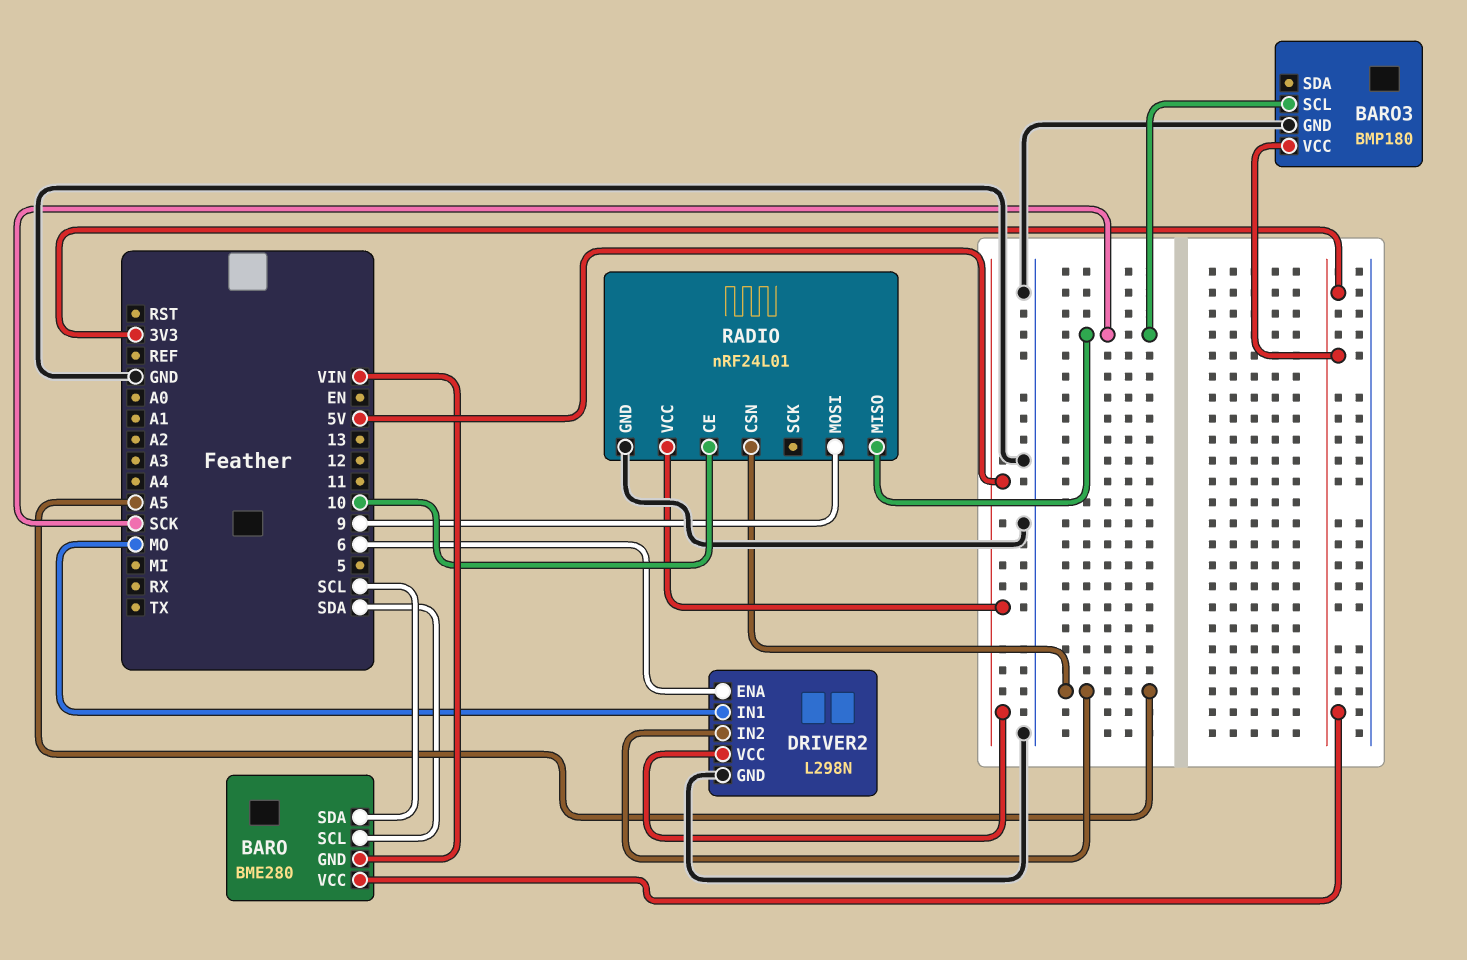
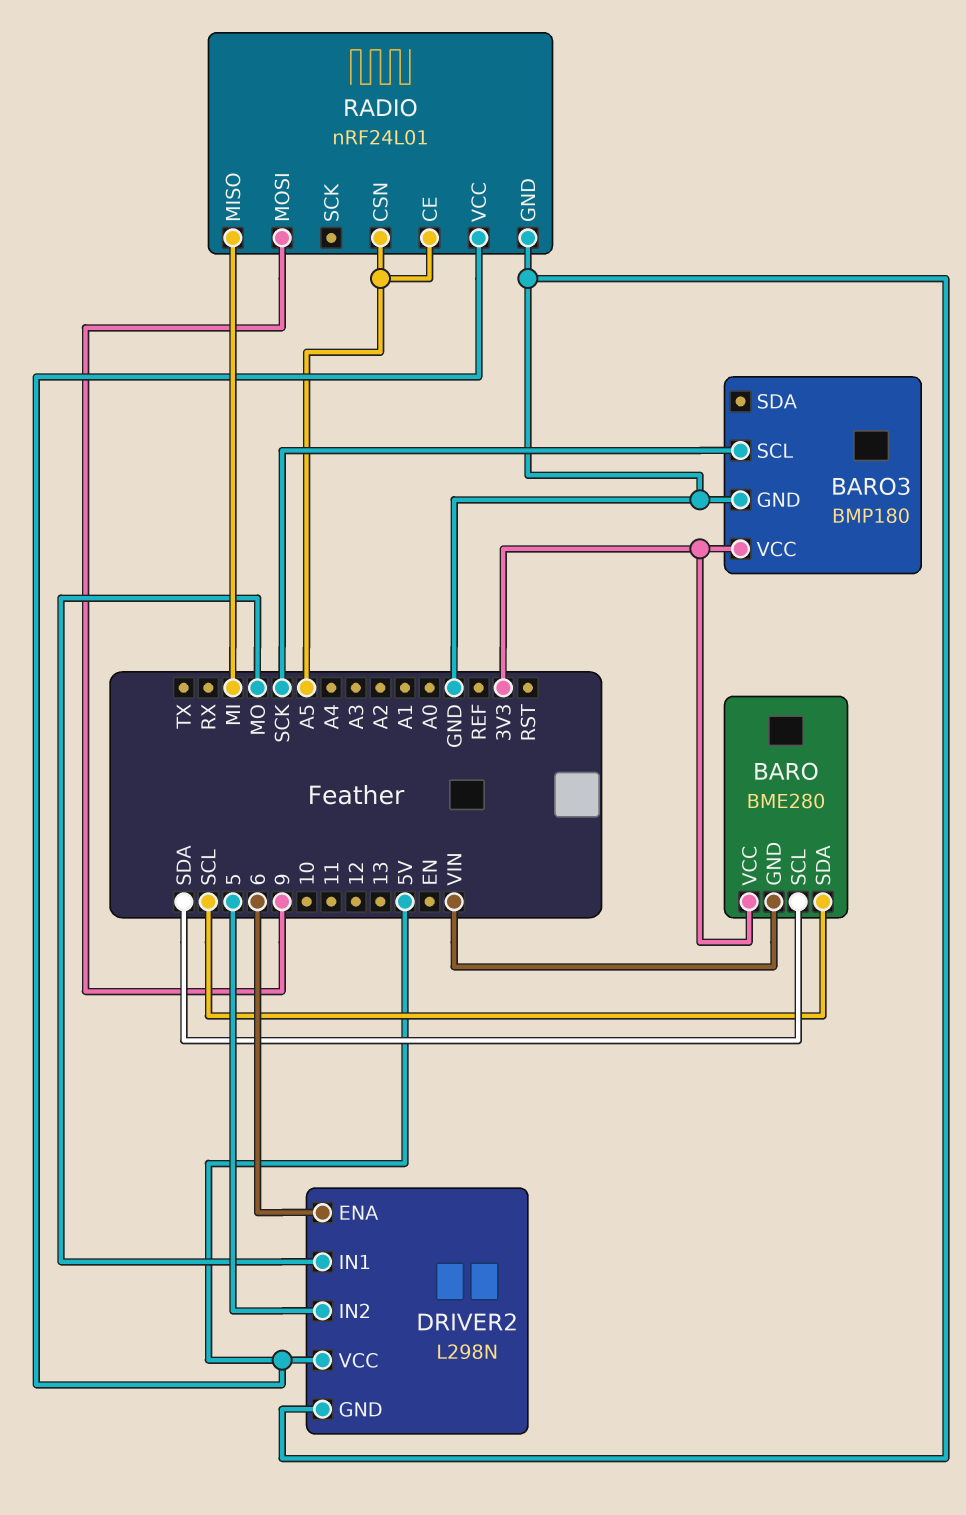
DRIVER2 pin IN2: A5 -> 5
RADIO pin CE: 10 -> A5
RADIO pin MISO: SCK -> MI

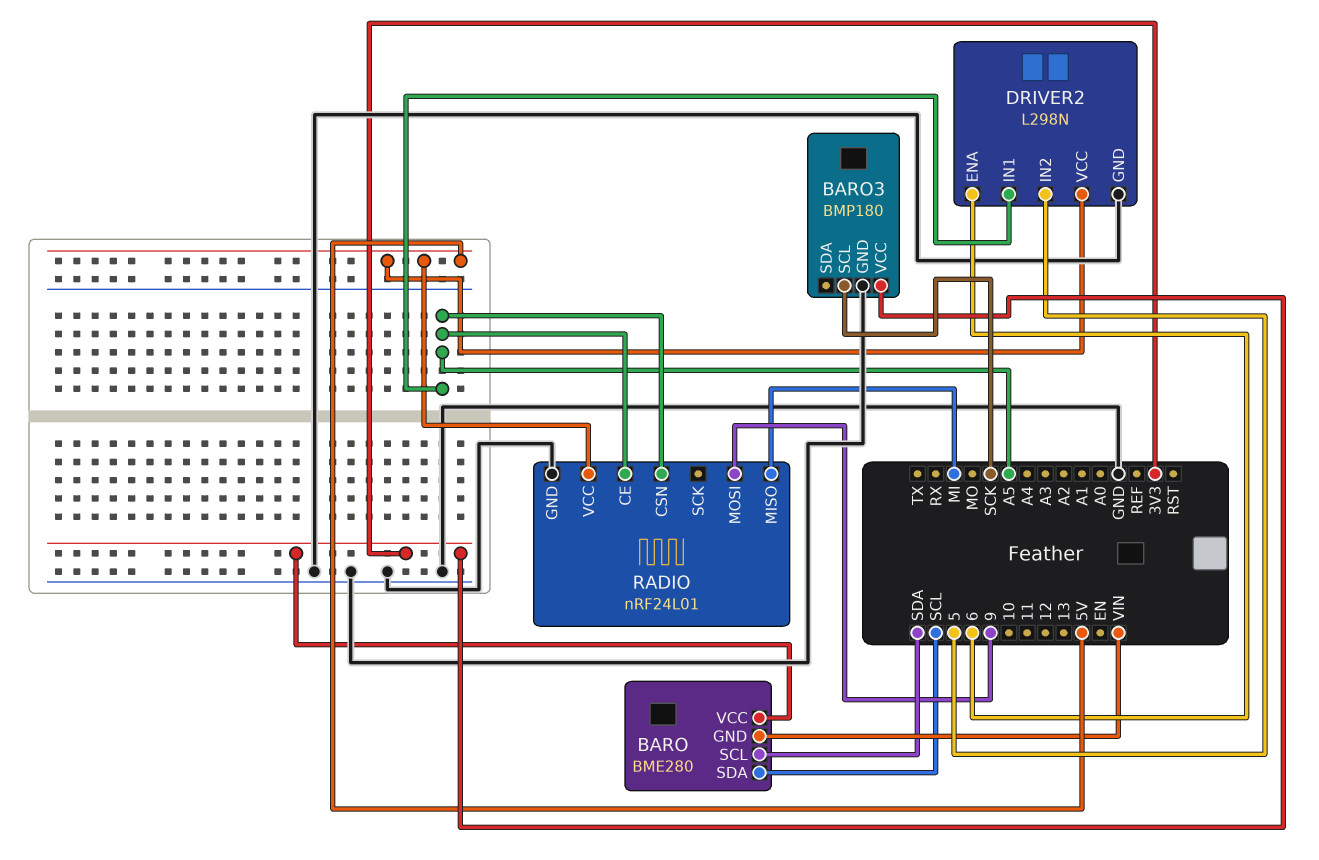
DRIVER2 pin IN1: MO -> A5

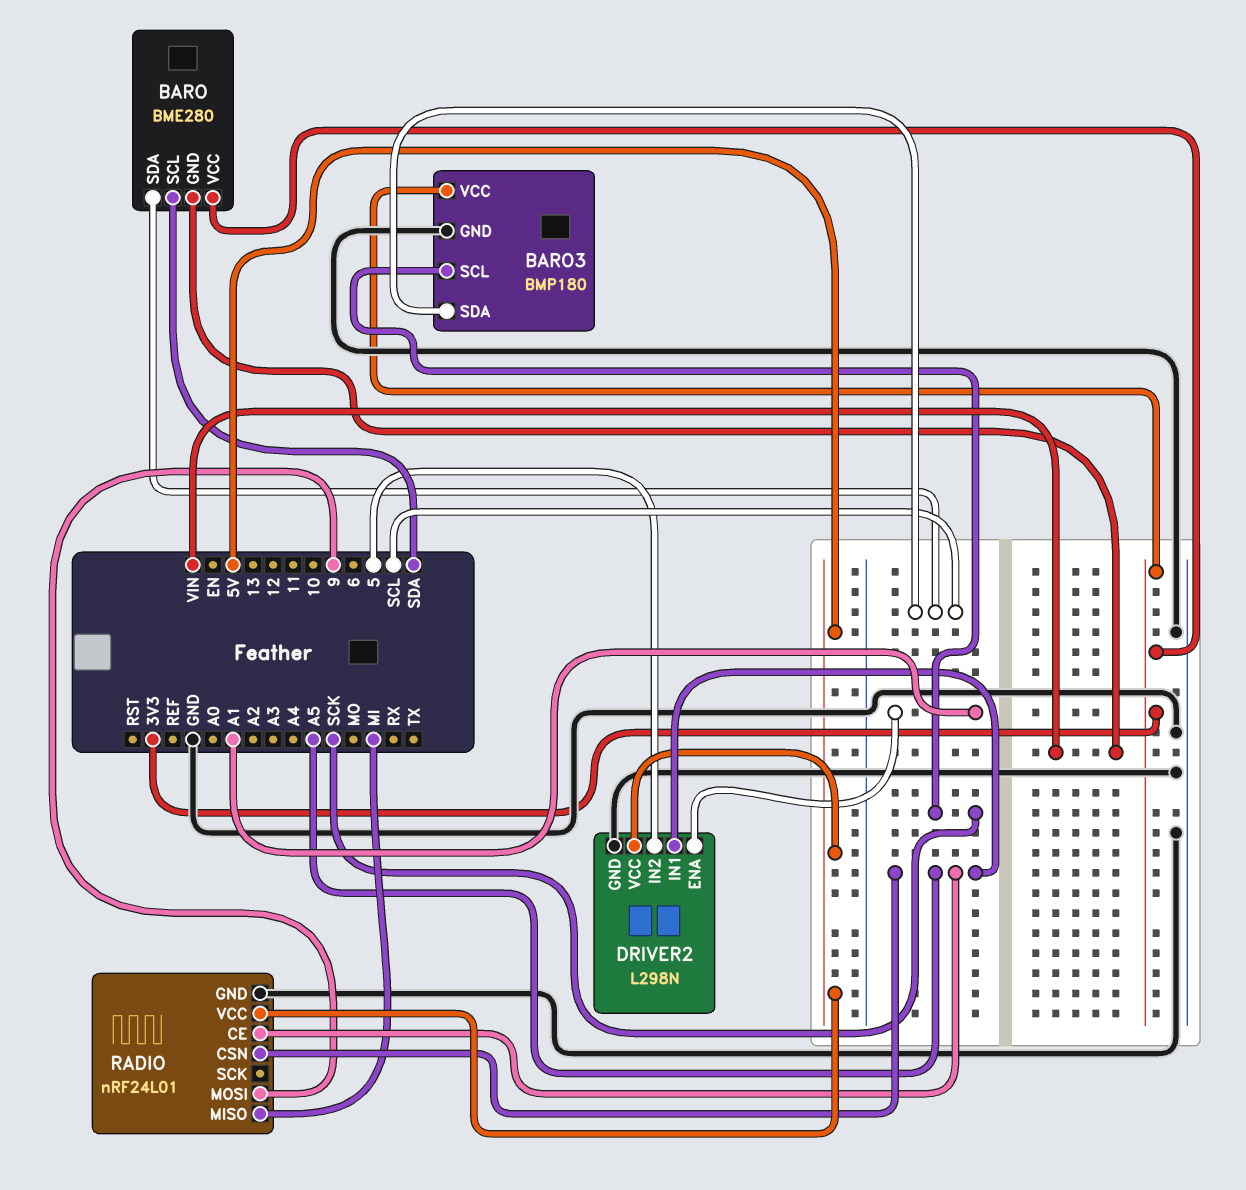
BARO3 pin SDA: none -> SCL
DRIVER2 pin ENA: 6 -> A1

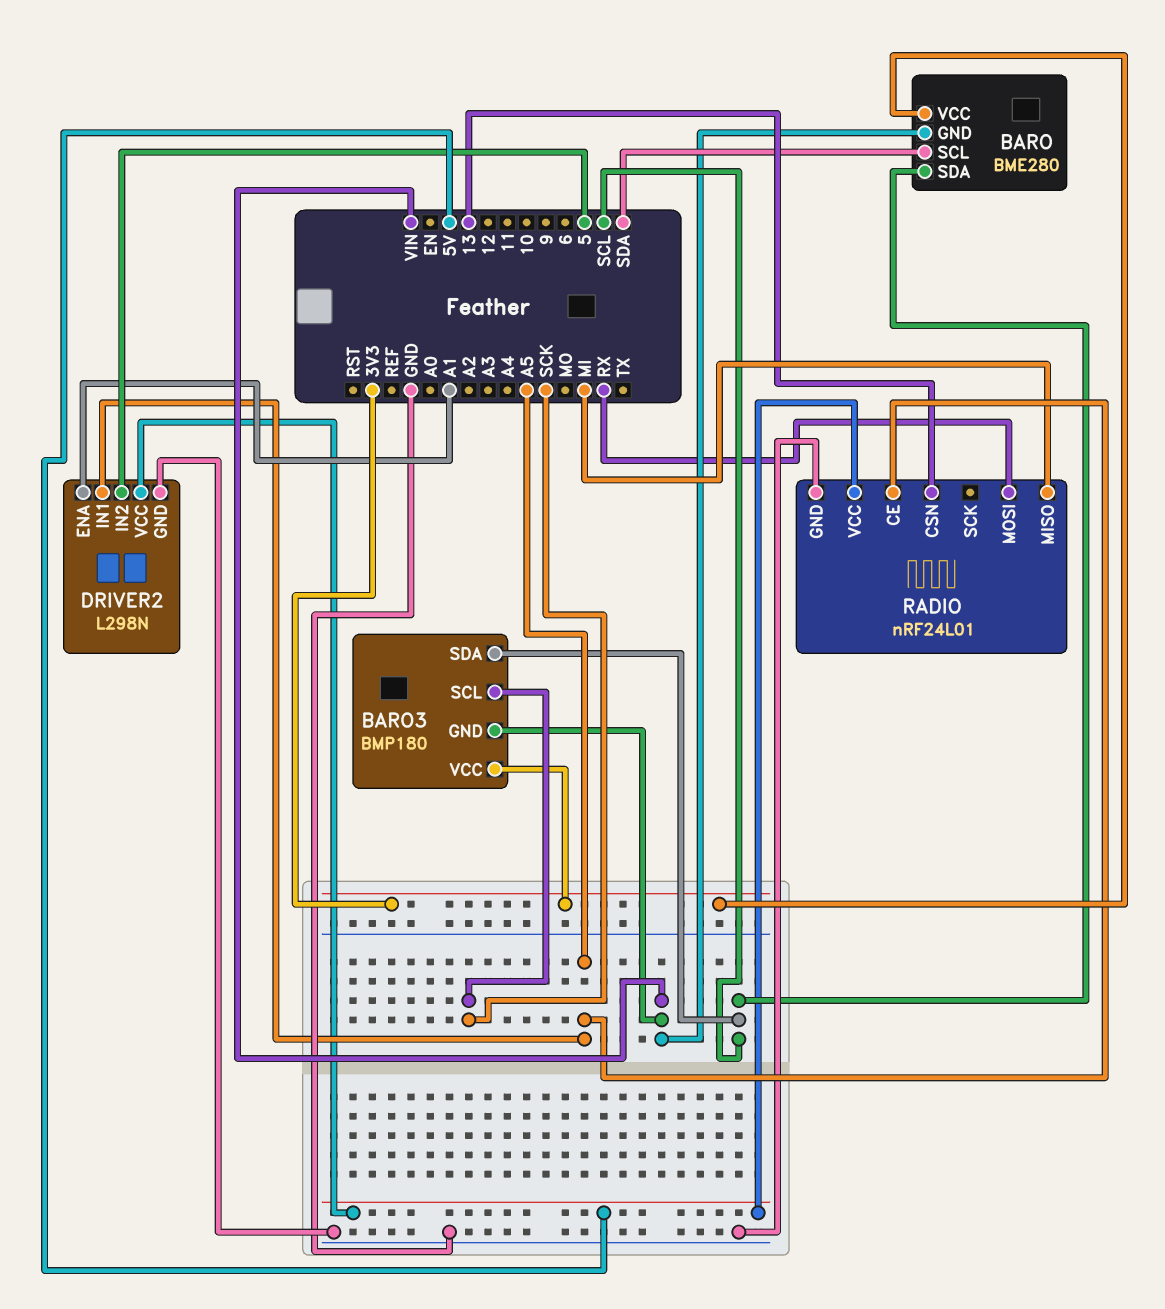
BARO3 pin GND: GND -> VIN
RADIO pin CSN: A5 -> 13
RADIO pin MOSI: 9 -> RX

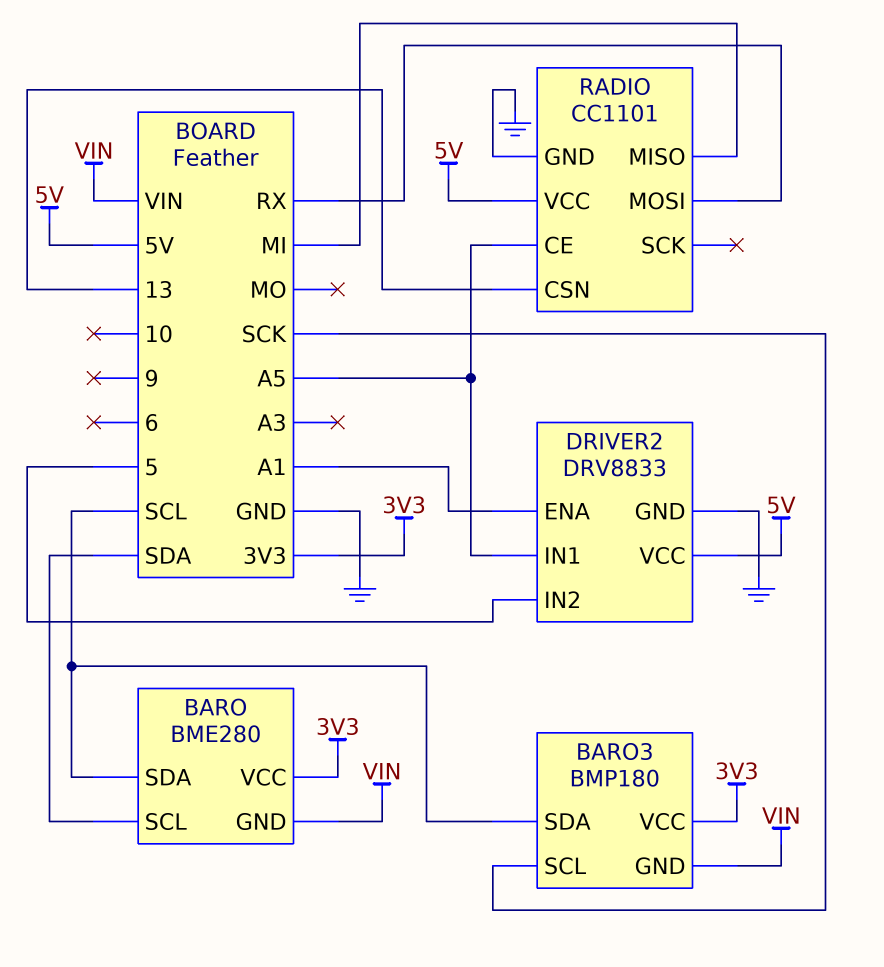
DRIVER2: L298N -> DRV8833
RADIO: nRF24L01 -> CC1101

